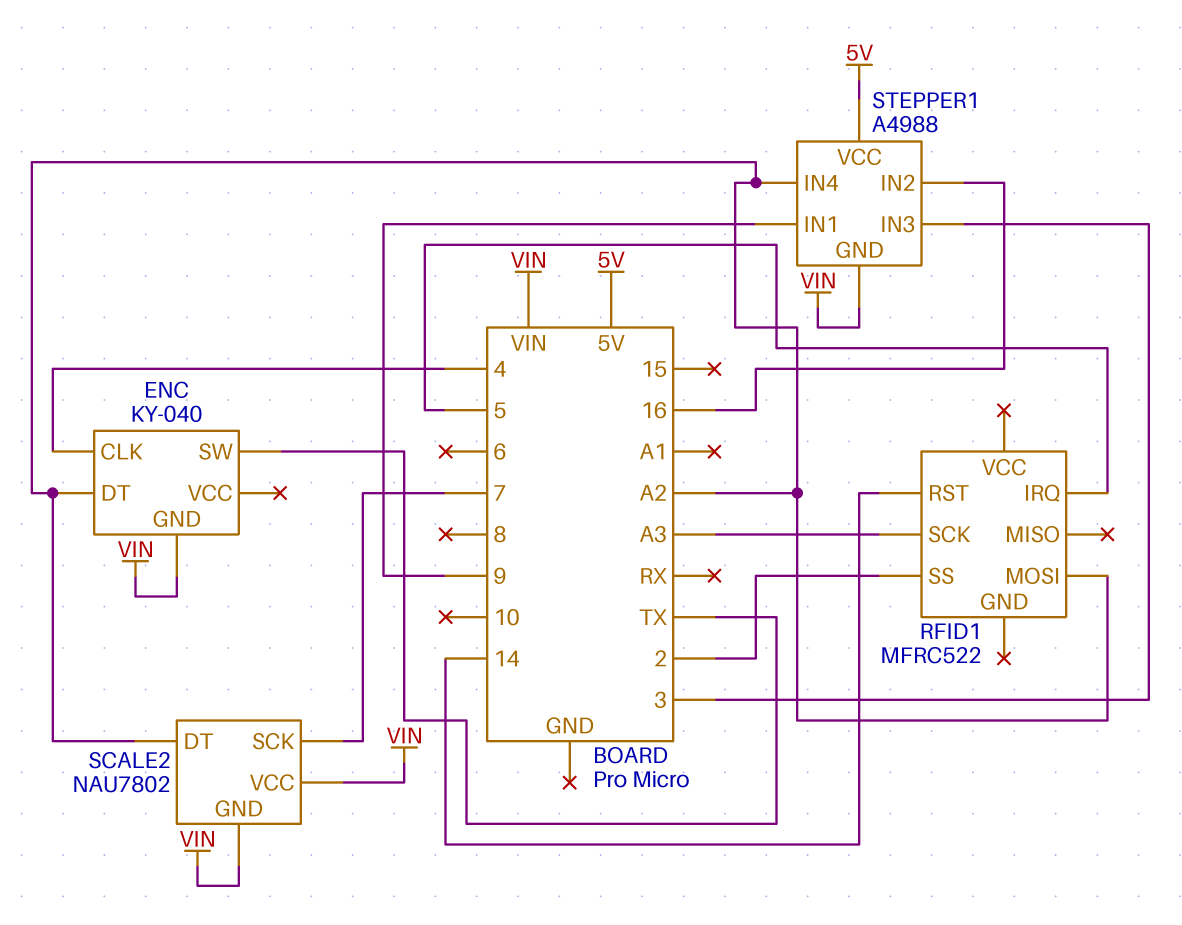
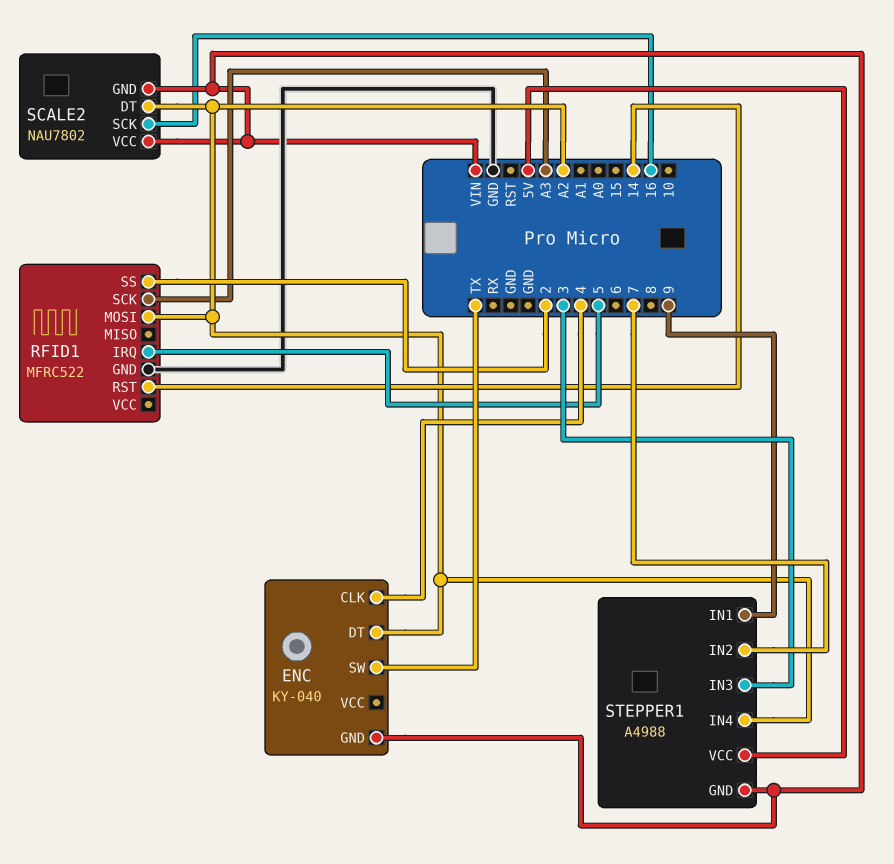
RFID1 pin GND: none -> GND
SCALE2 pin SCK: 7 -> 16
STEPPER1 pin IN2: 16 -> 7

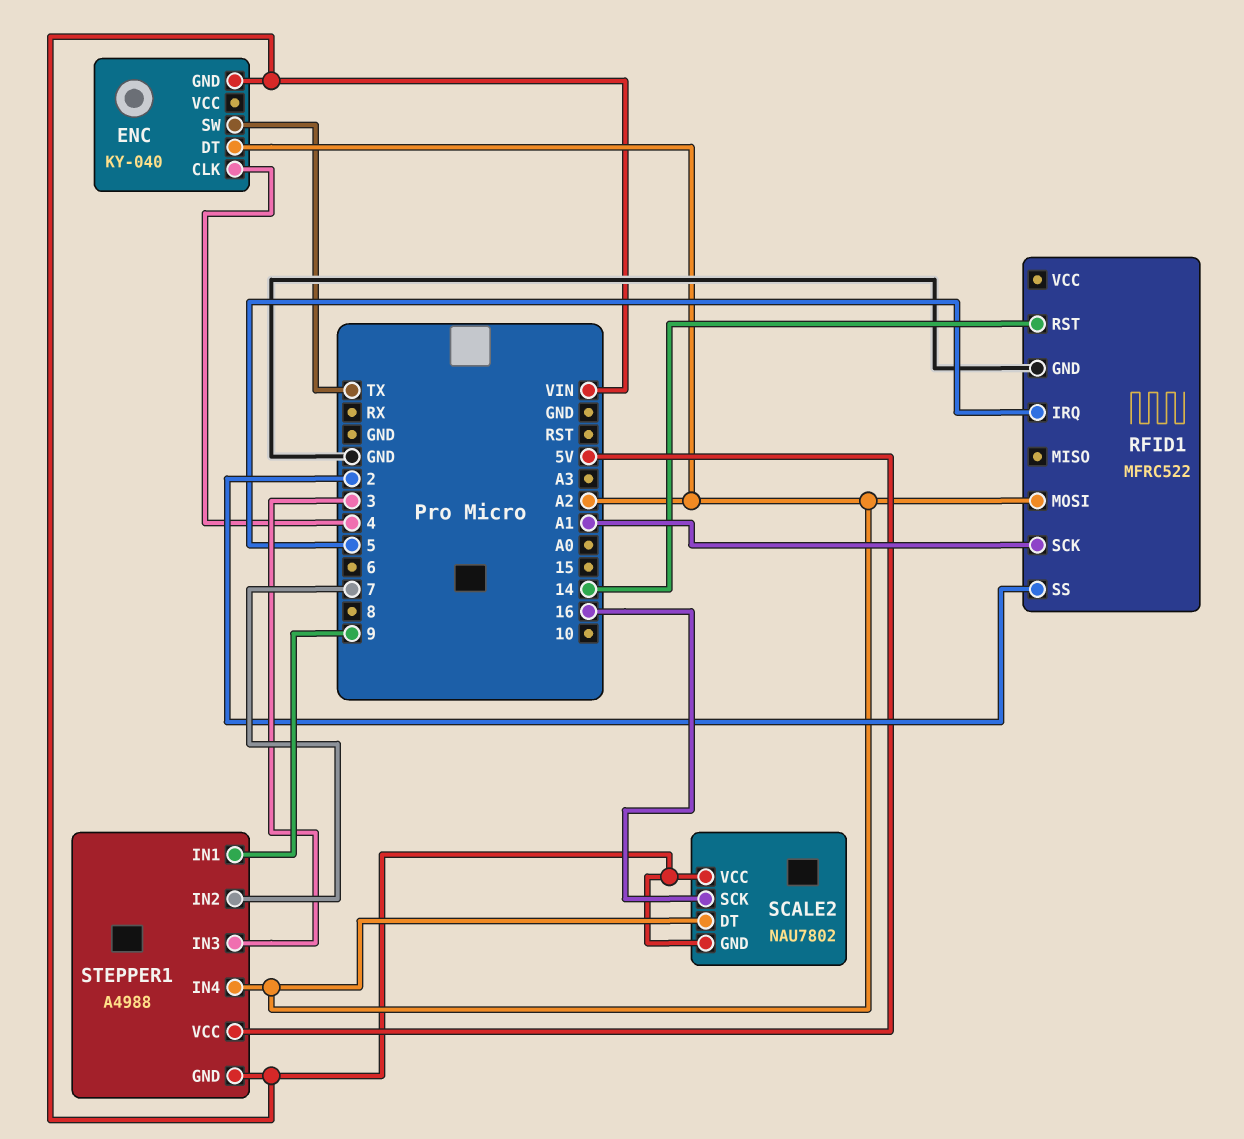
RFID1 pin SCK: A3 -> A1

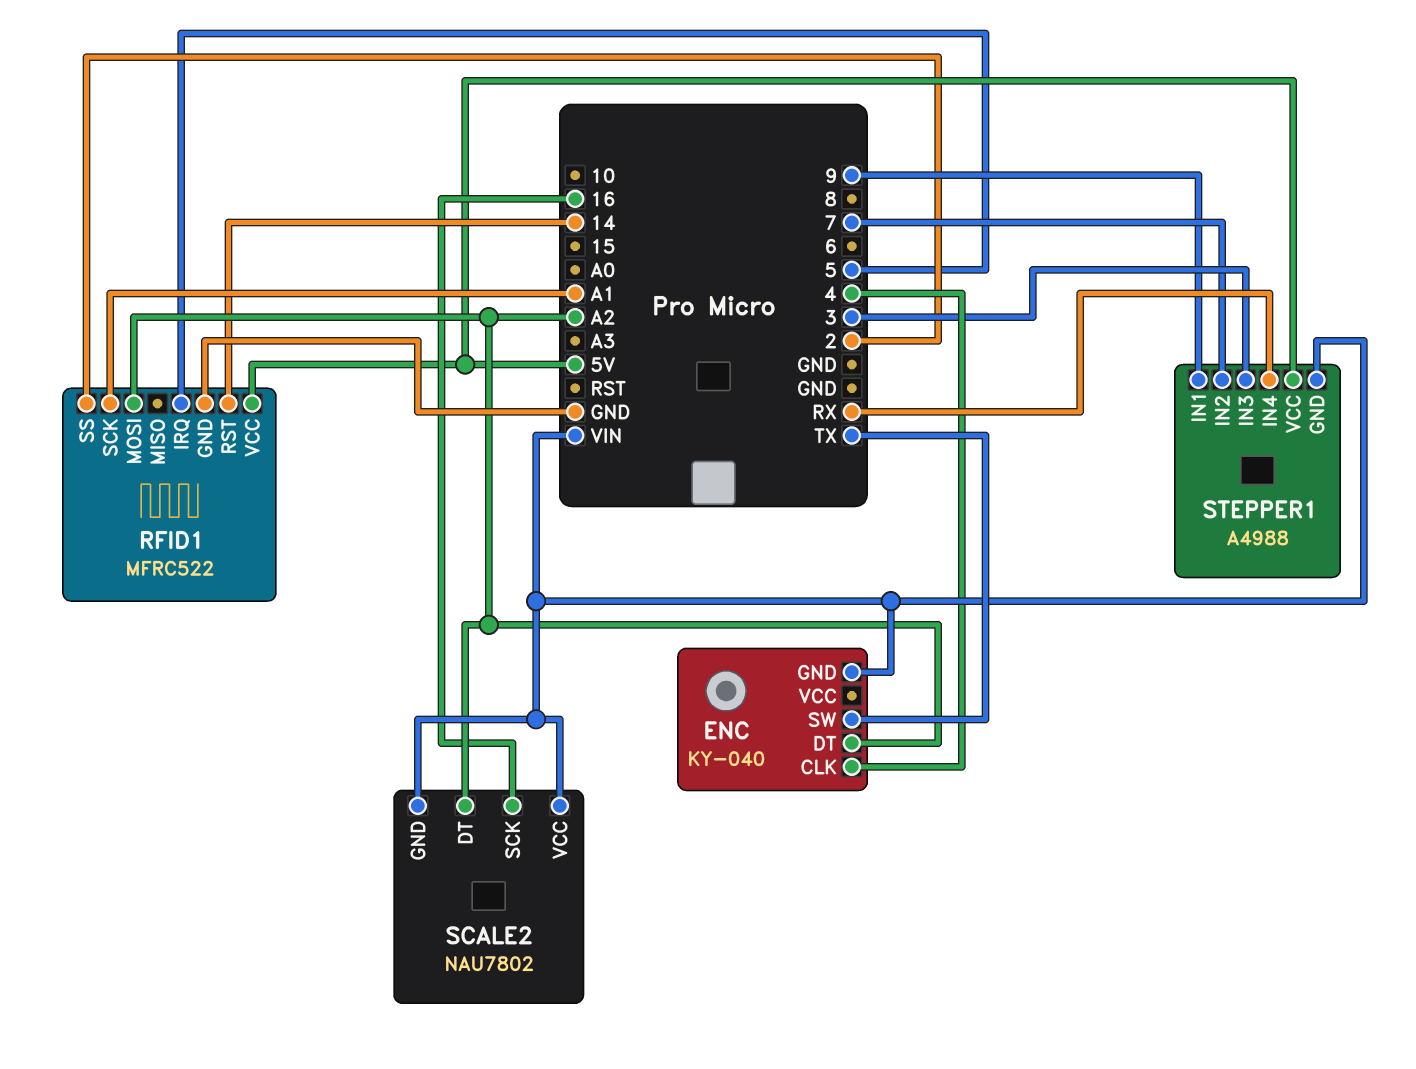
RFID1 pin VCC: none -> 5V
STEPPER1 pin IN4: A2 -> RX

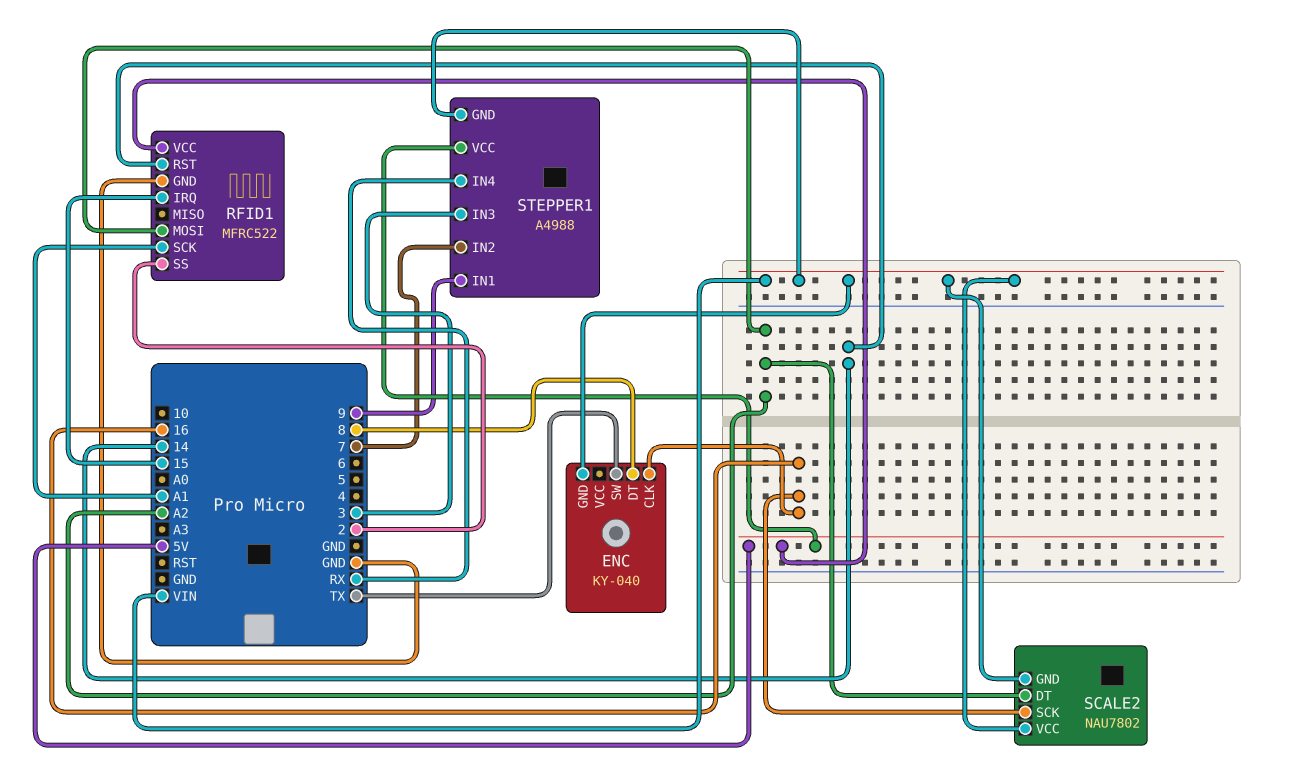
ENC pin CLK: 4 -> 16
ENC pin DT: A2 -> 8
RFID1 pin IRQ: 5 -> 15

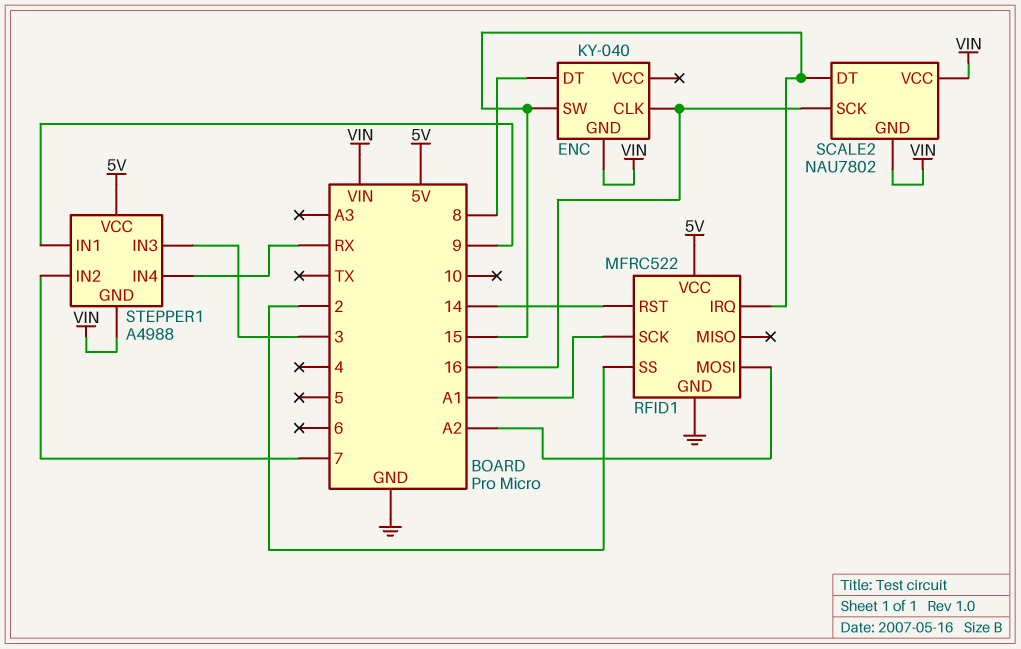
ENC pin SW: TX -> 15
SCALE2 pin DT: A2 -> 15

